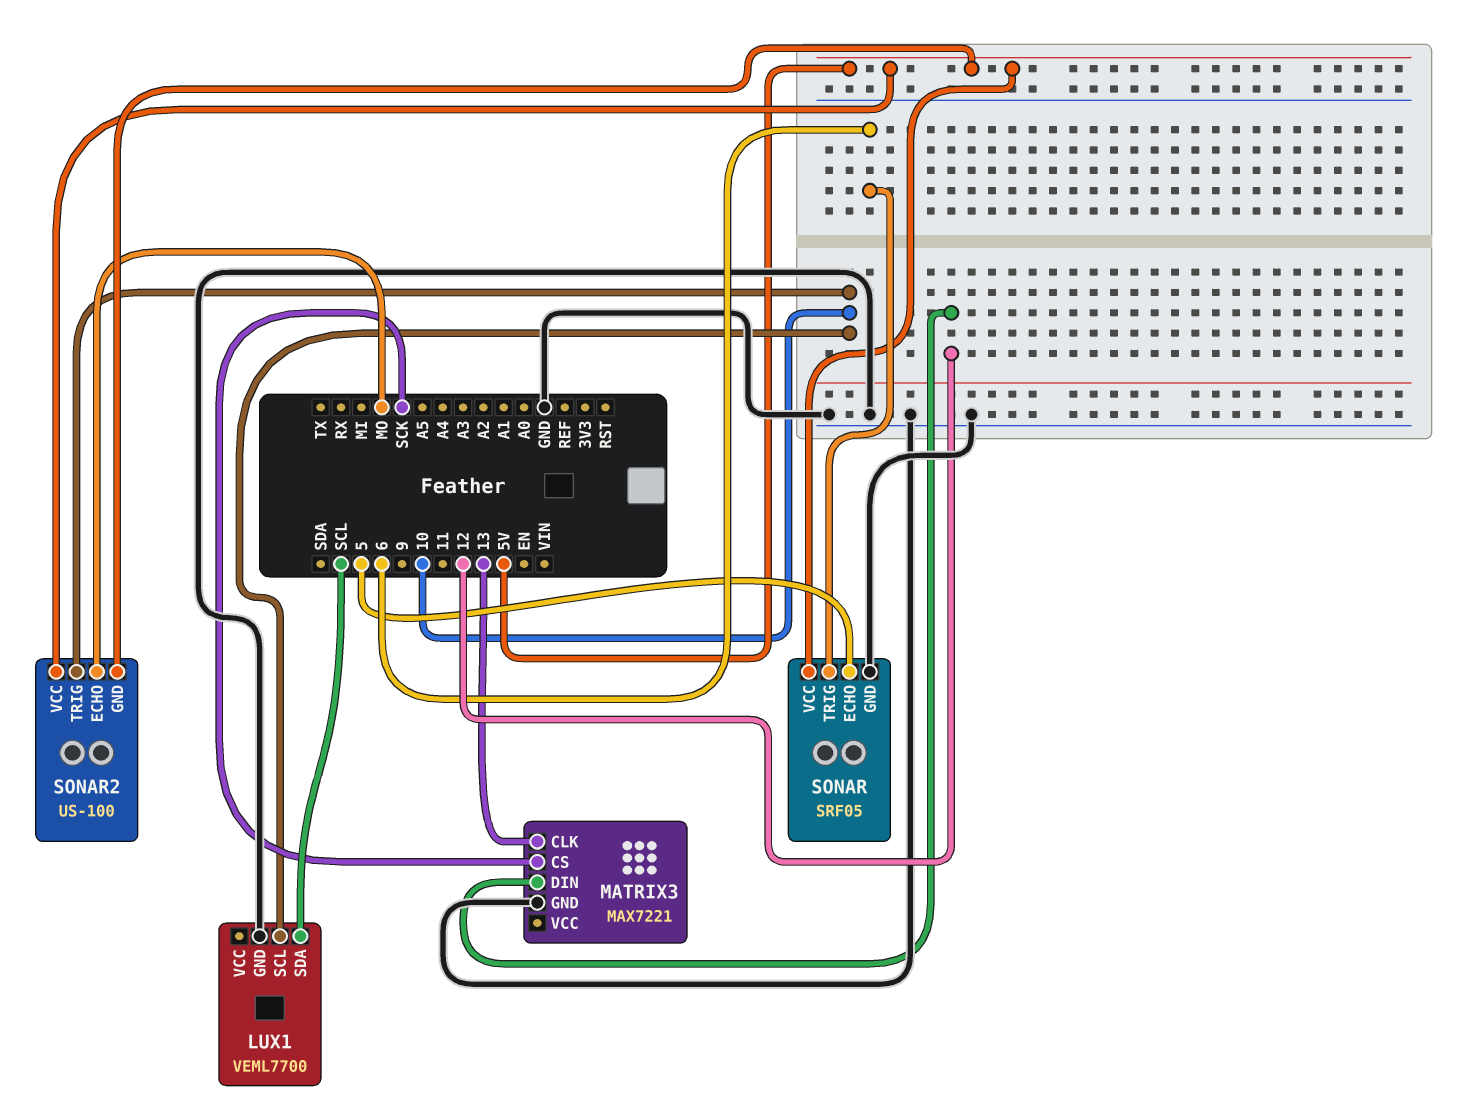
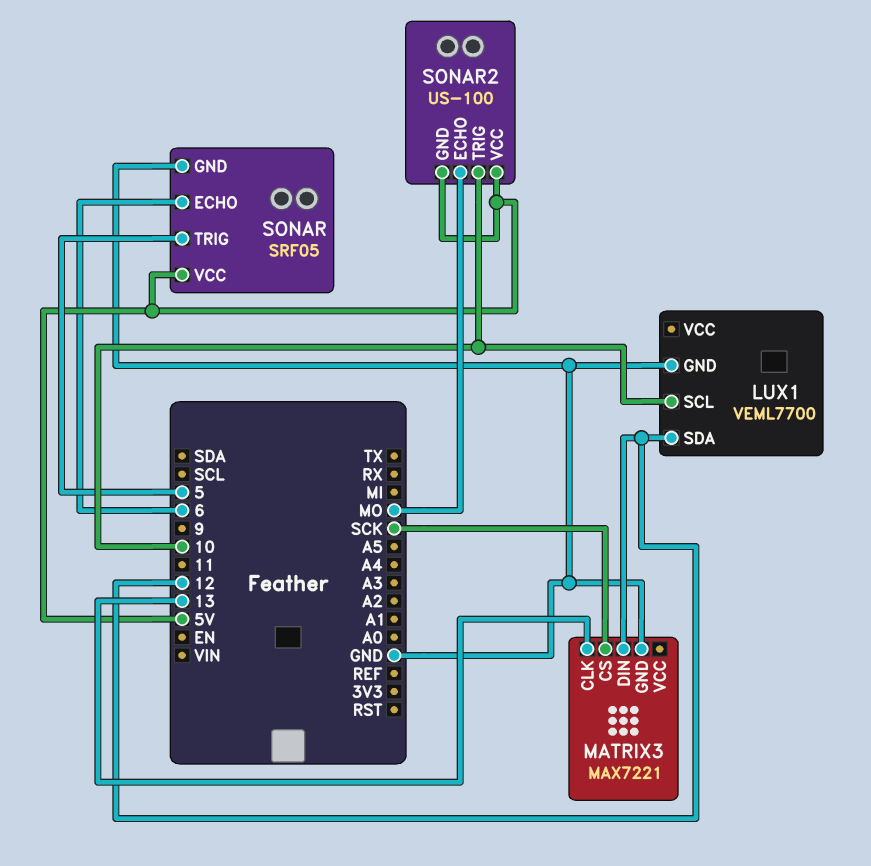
LUX1 pin SDA: SCL -> 12
SONAR pin ECHO: 5 -> 6
SONAR pin TRIG: 6 -> 5

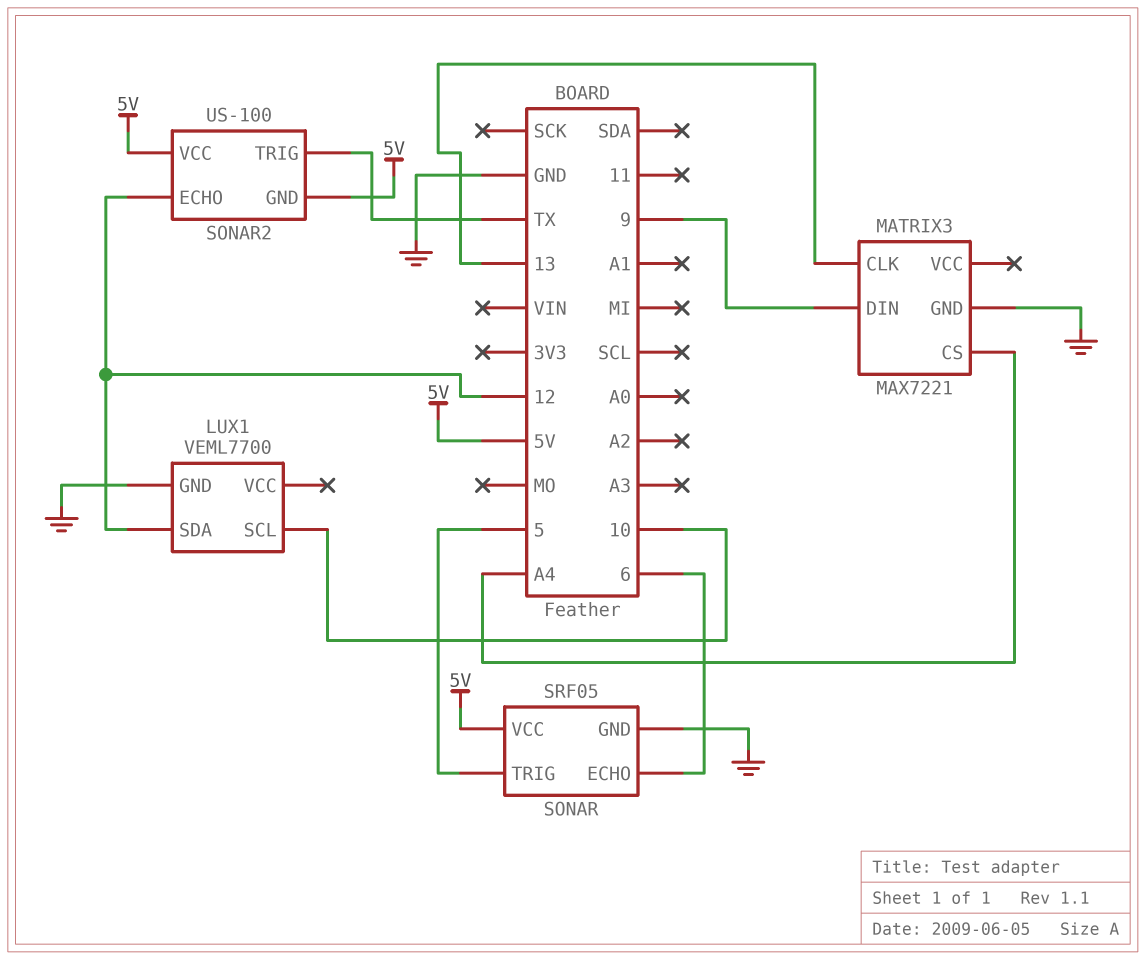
MATRIX3 pin CS: SCK -> A4
MATRIX3 pin DIN: 12 -> 9
SONAR2 pin ECHO: MO -> 12
SONAR2 pin TRIG: 10 -> TX

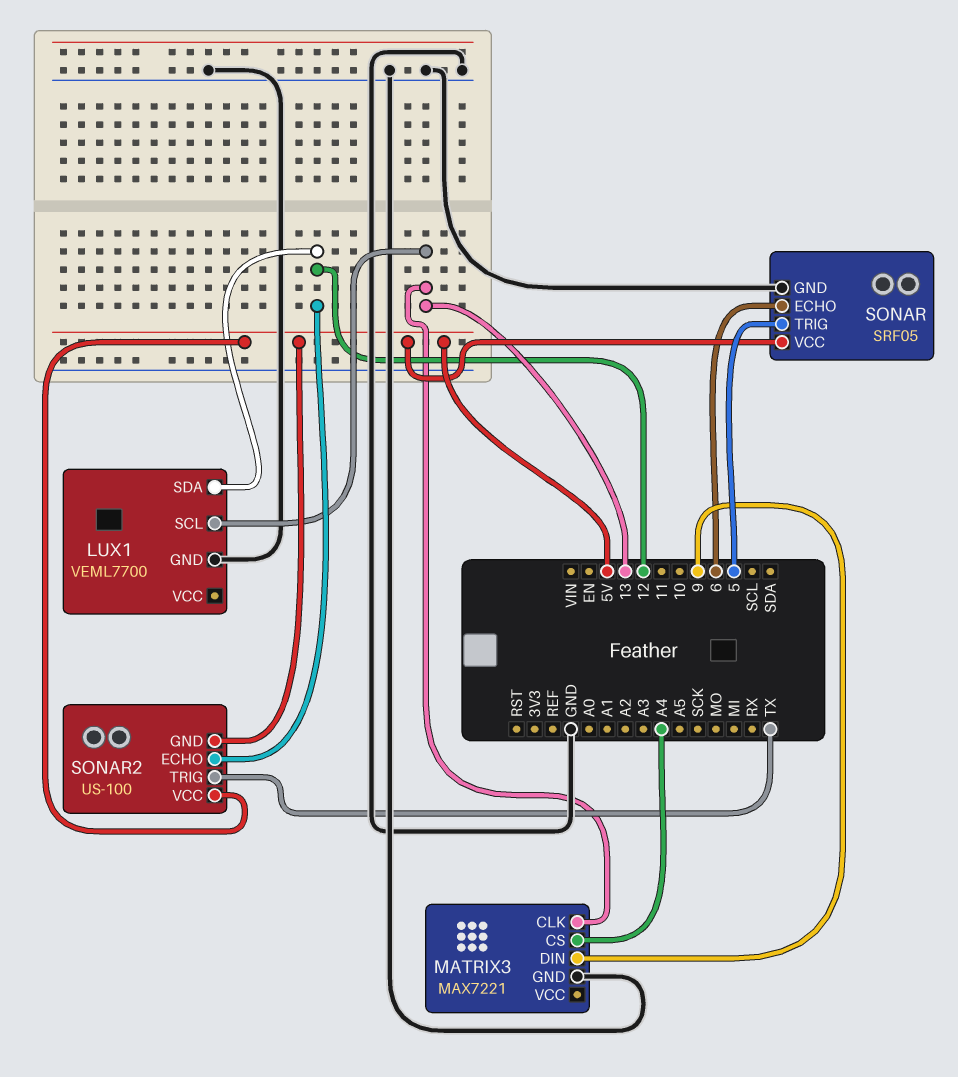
LUX1 pin SCL: 10 -> 13

